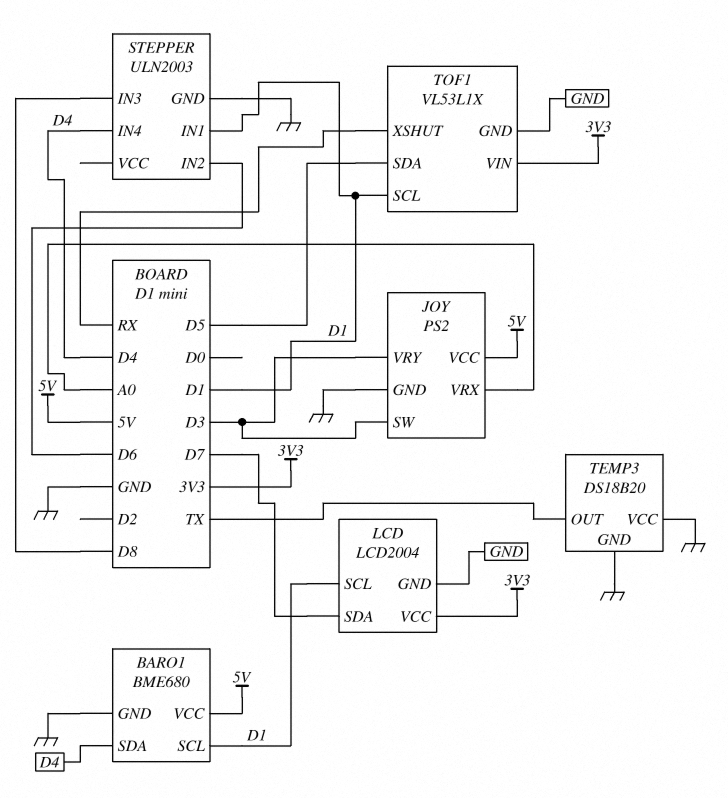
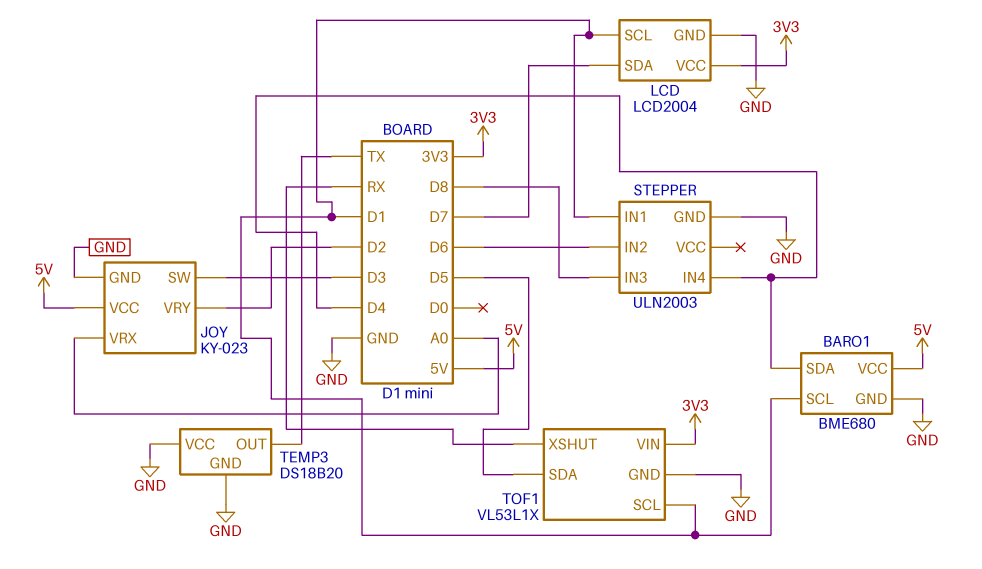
JOY: PS2 -> KY-023
JOY pin VRY: D3 -> D2

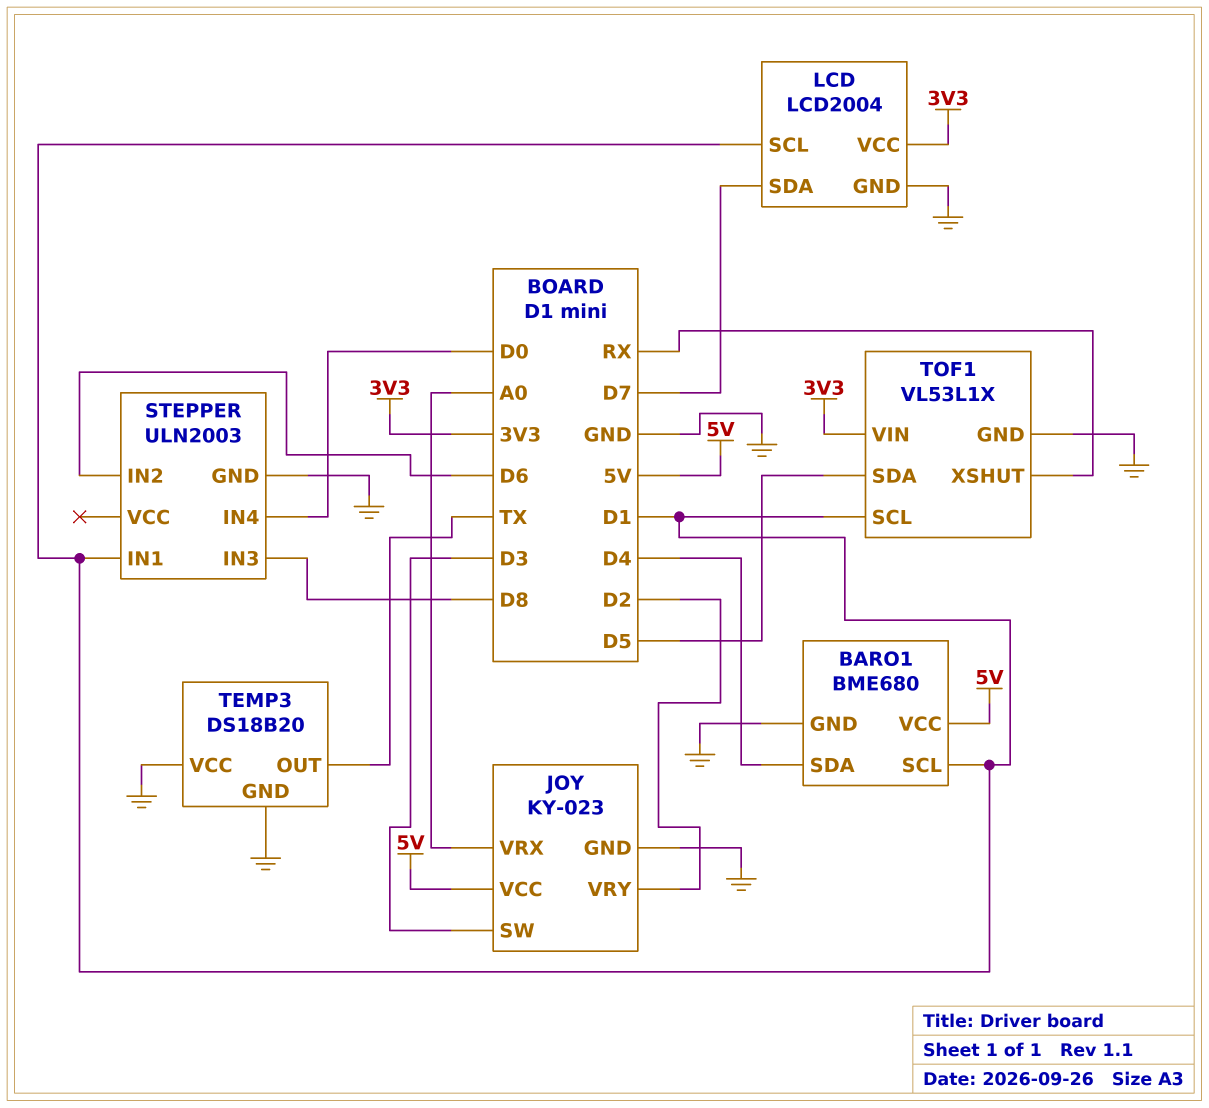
STEPPER pin IN4: D4 -> D0

